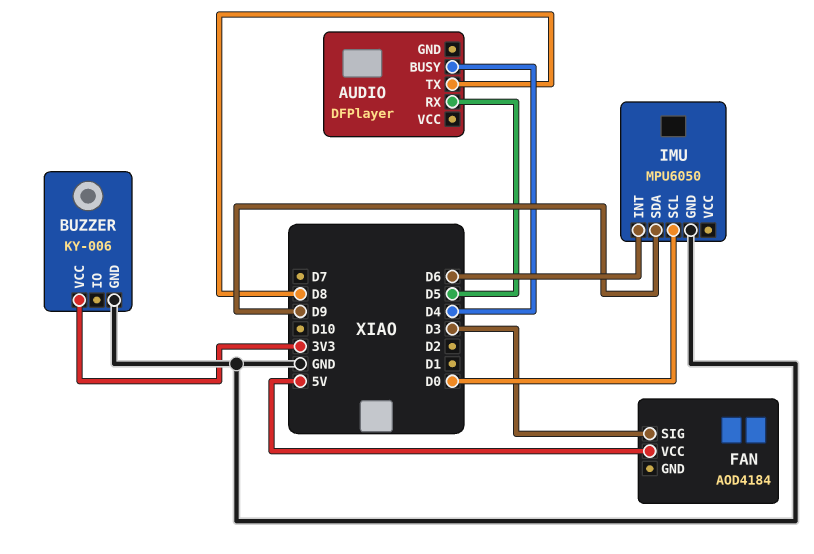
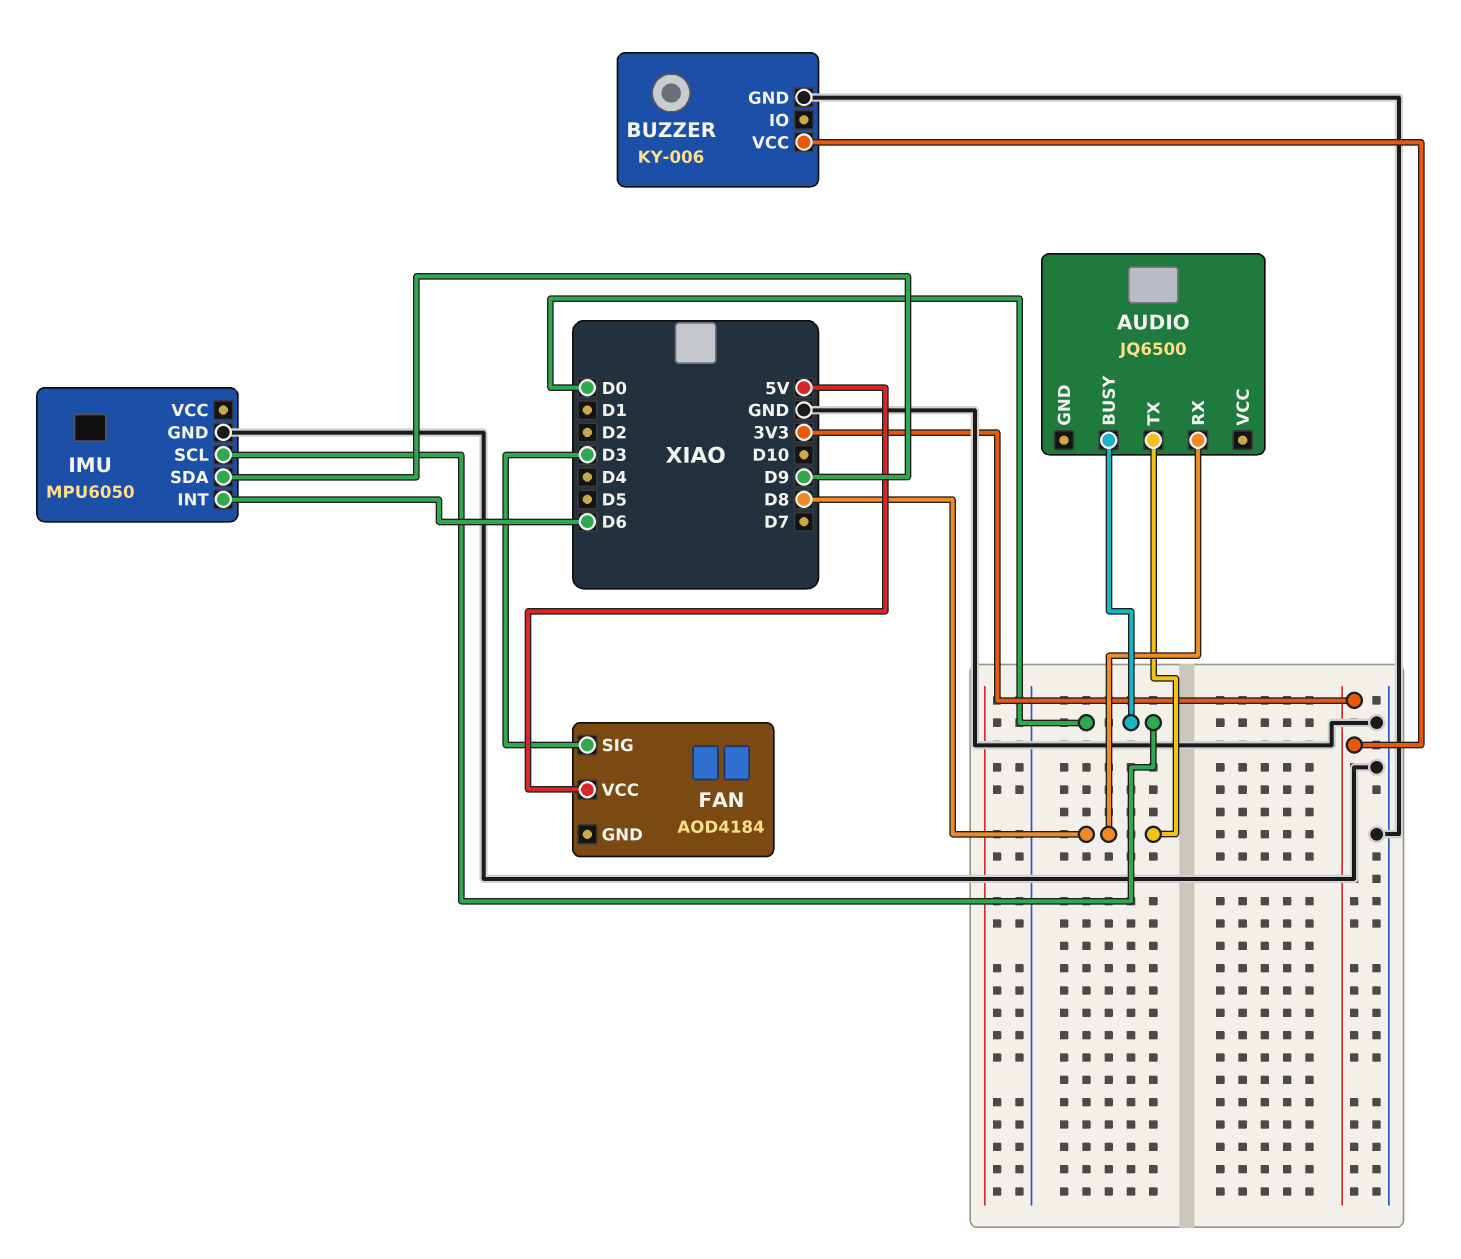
AUDIO: DFPlayer -> JQ6500
AUDIO pin BUSY: D4 -> D0
AUDIO pin RX: D5 -> D8

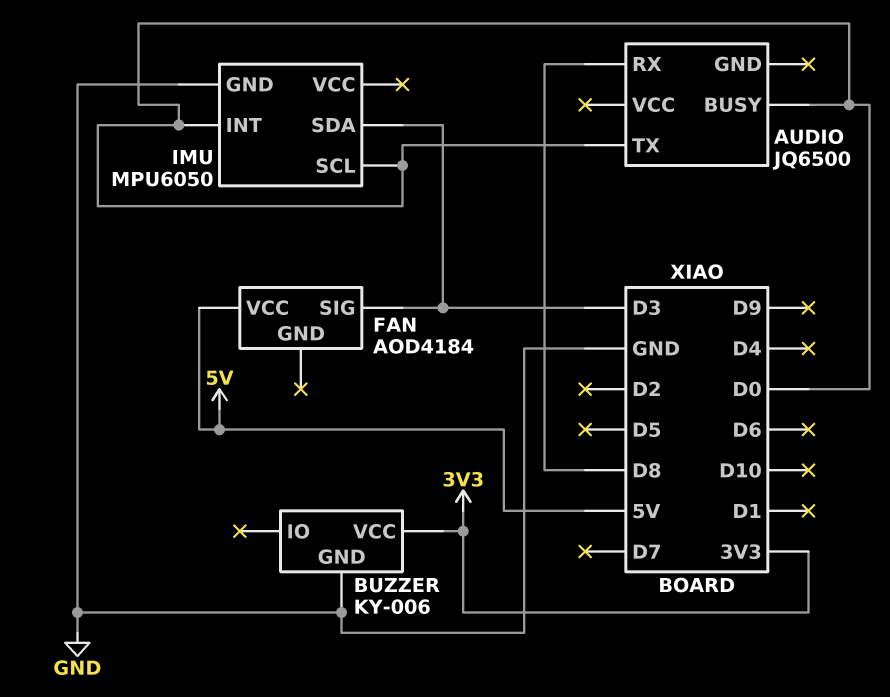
AUDIO pin TX: D8 -> D0
IMU pin INT: D6 -> D0
IMU pin SDA: D9 -> D3

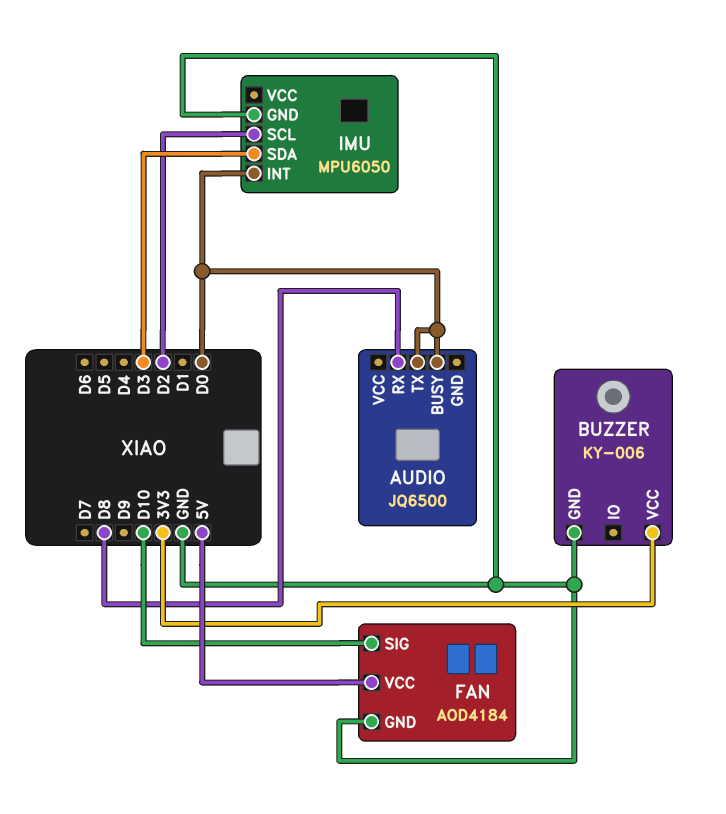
FAN pin GND: none -> GND
FAN pin SIG: D3 -> D10
IMU pin SCL: D0 -> D2

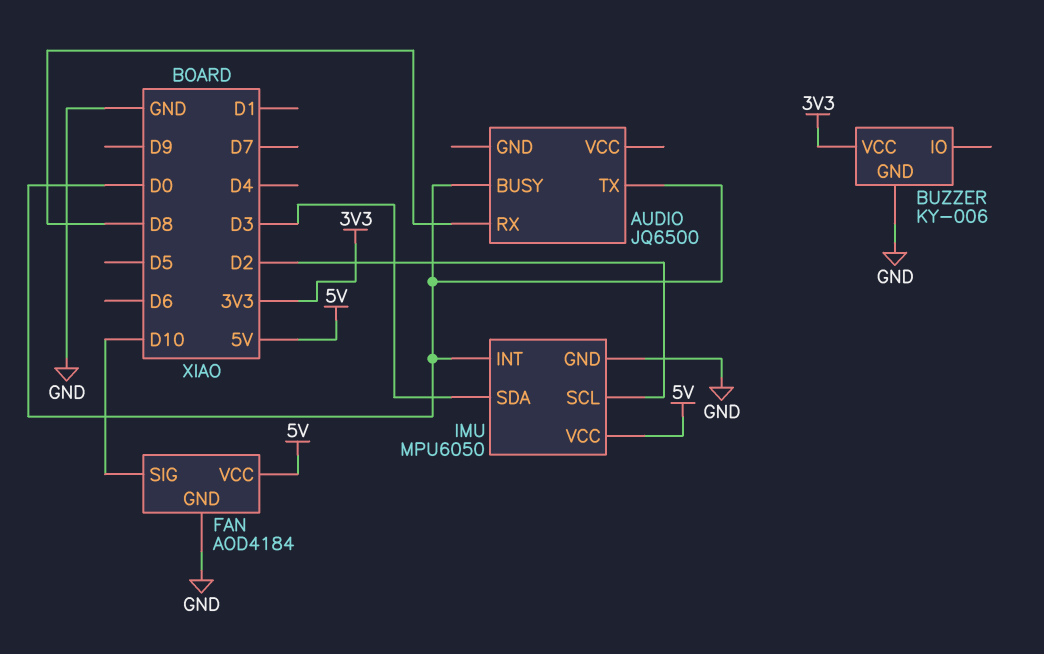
IMU pin VCC: none -> 5V

